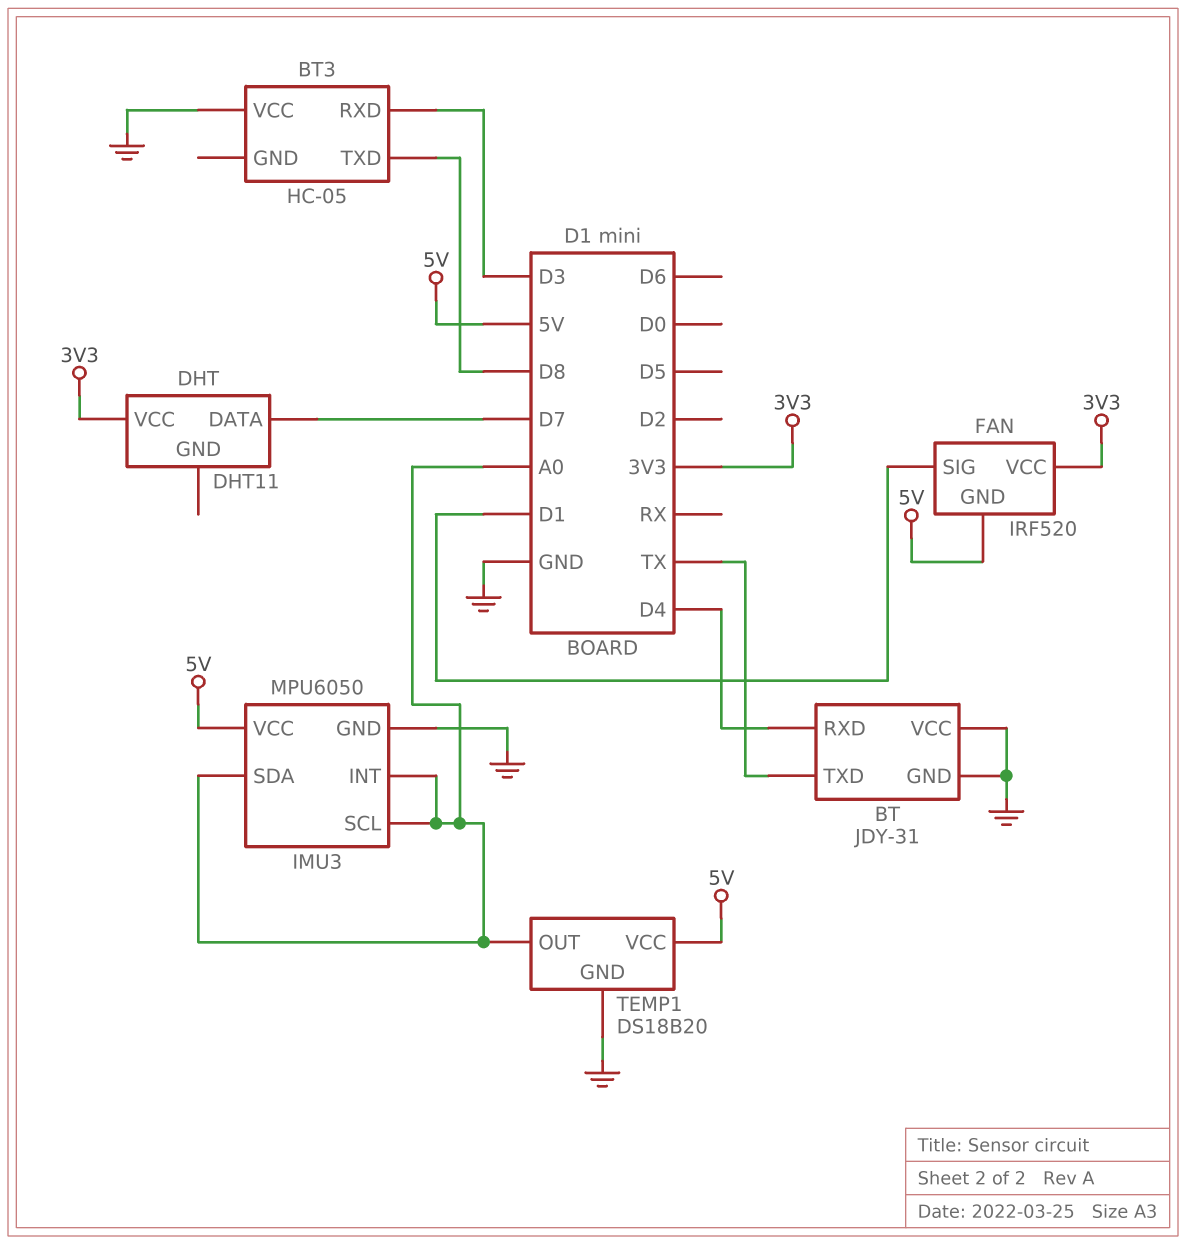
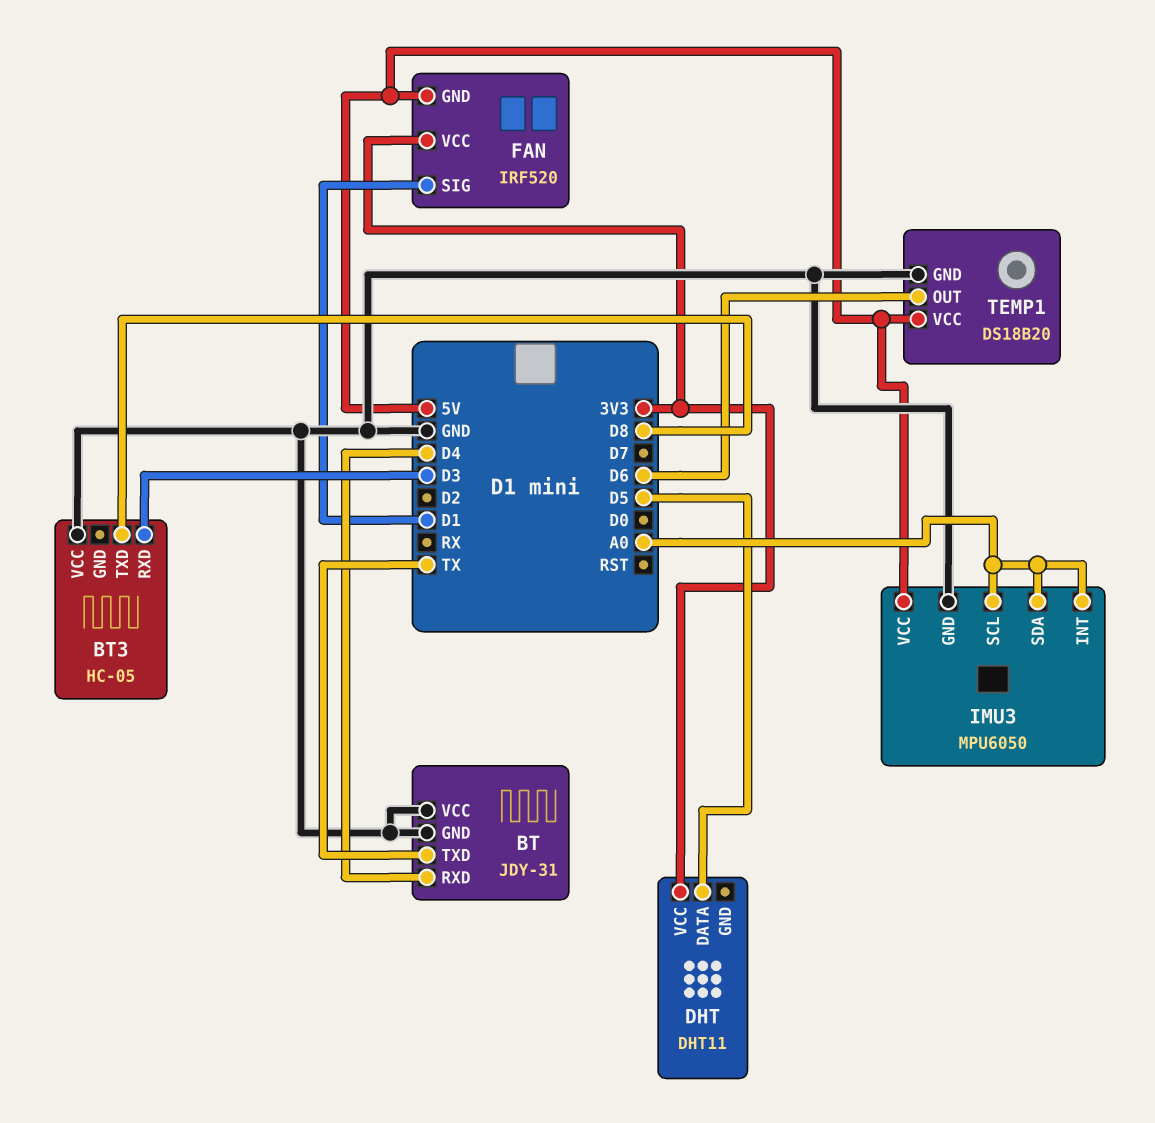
DHT pin DATA: D7 -> D5
TEMP1 pin OUT: A0 -> D6

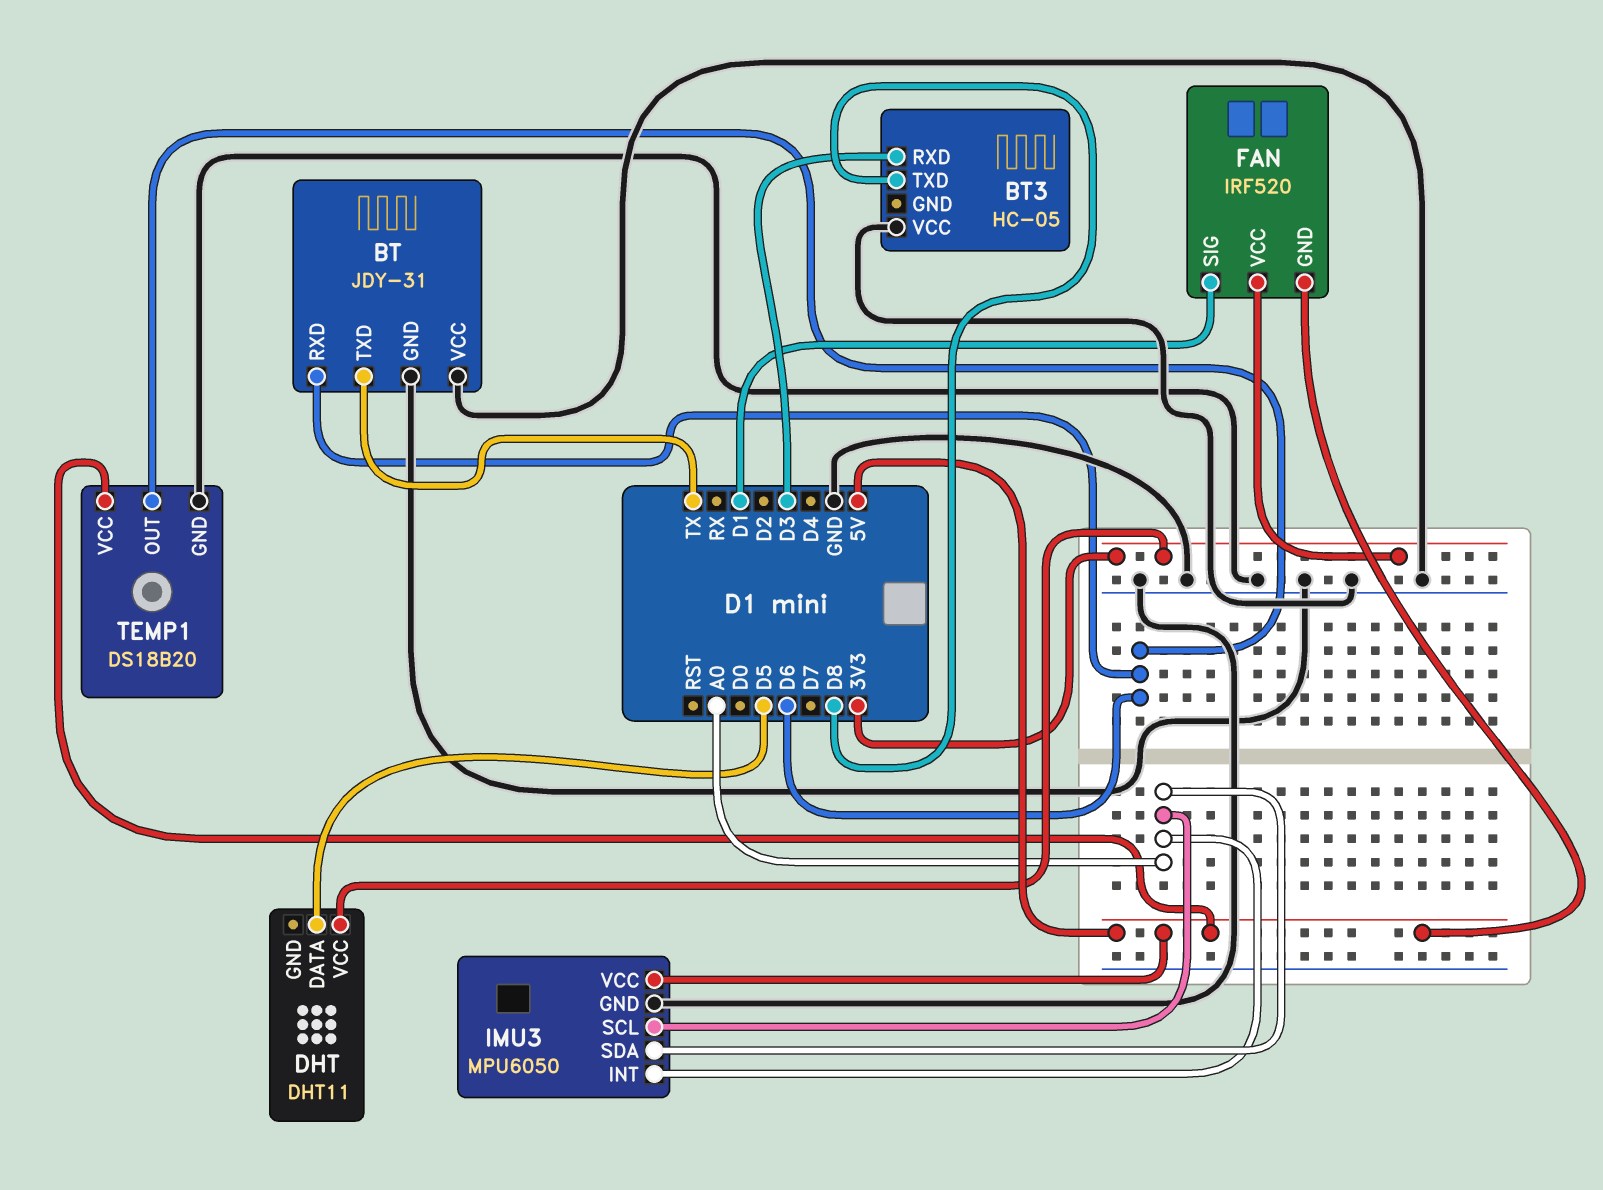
BT pin RXD: D4 -> D6

